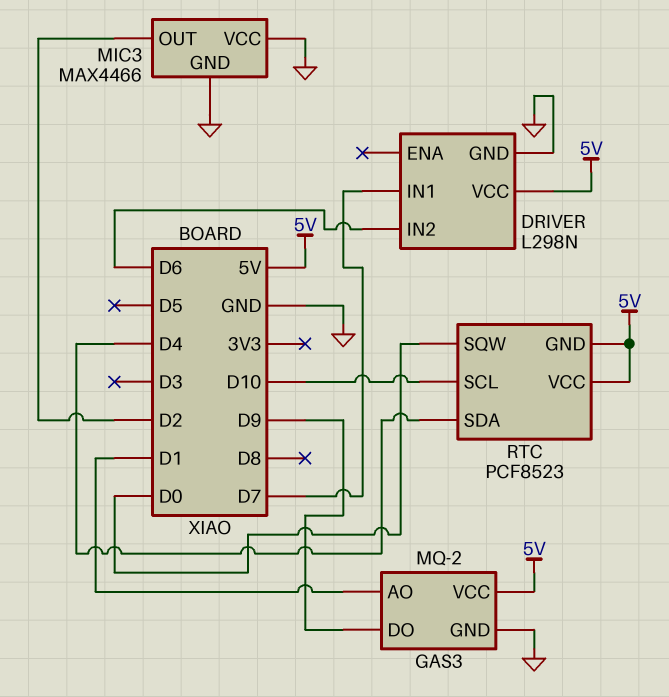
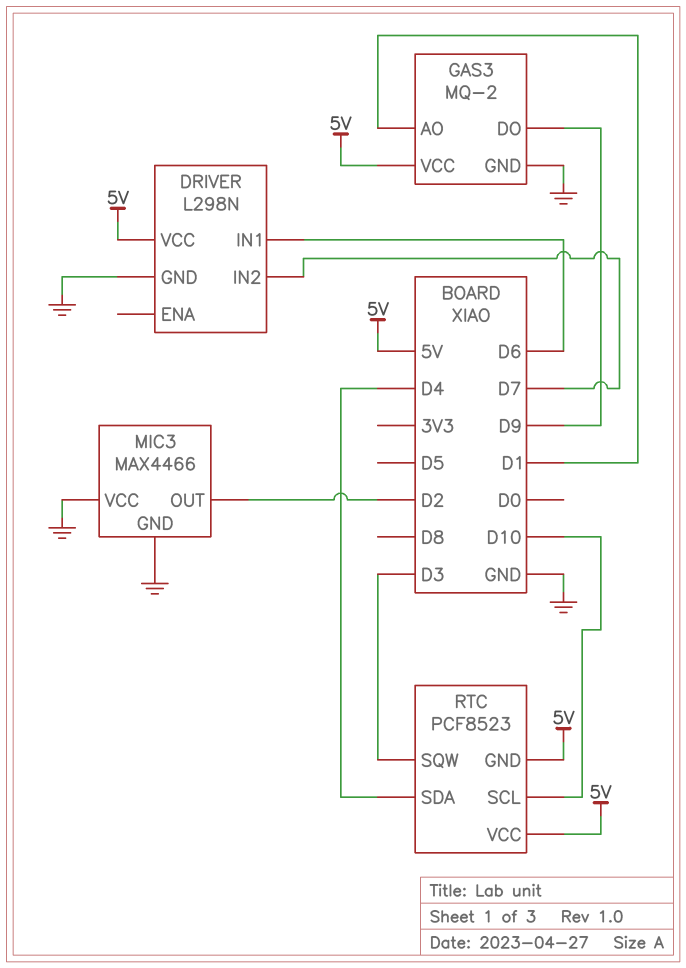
DRIVER pin IN1: D7 -> D6
DRIVER pin IN2: D6 -> D7
RTC pin SQW: D0 -> D3

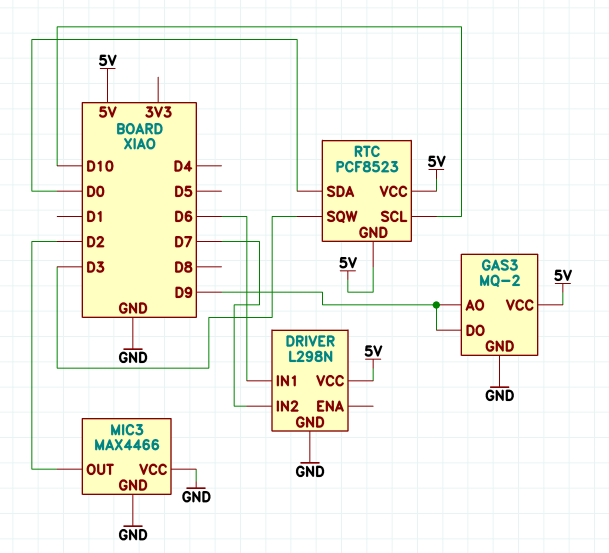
GAS3 pin AO: D1 -> D9
RTC pin SDA: D4 -> D0

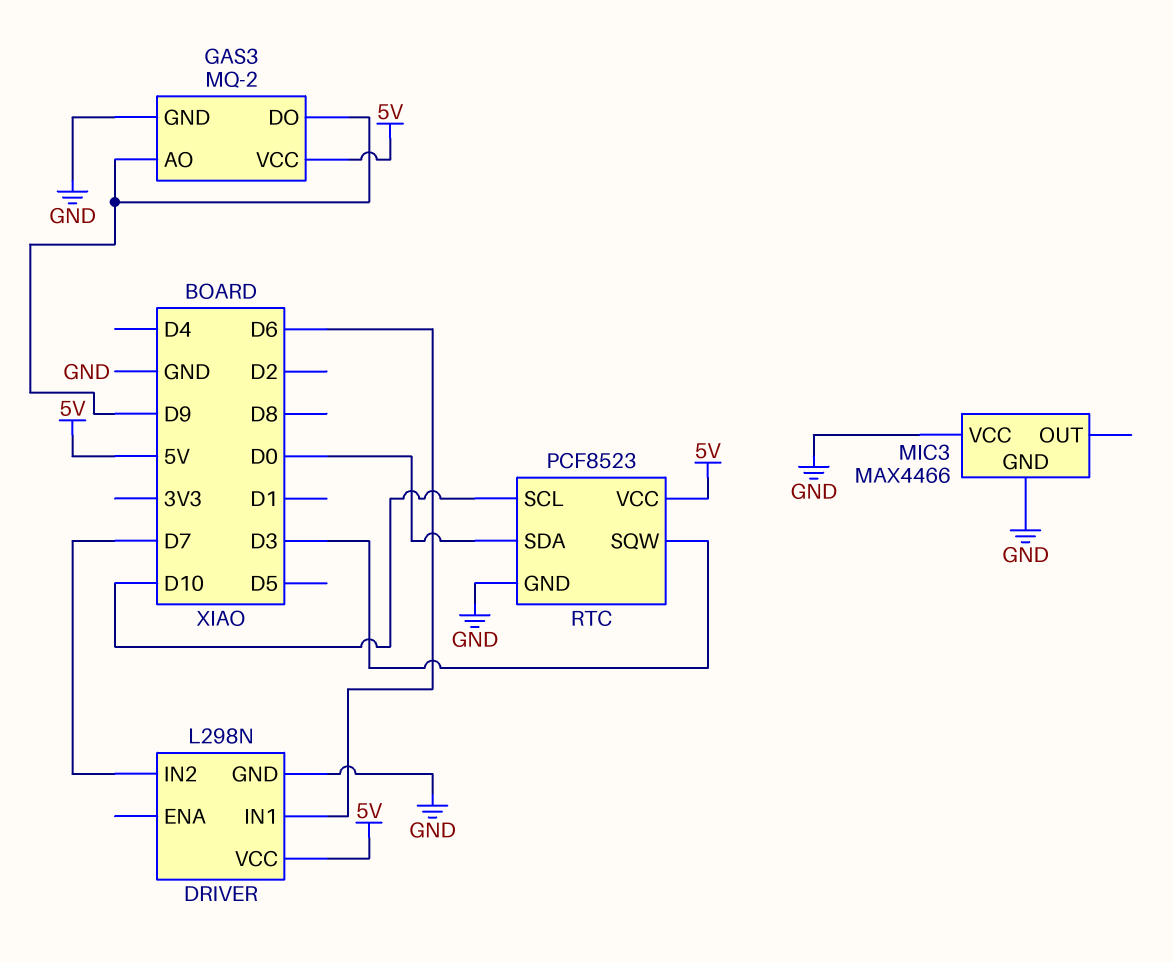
MIC3 pin OUT: D2 -> none
RTC pin GND: 5V -> GND

